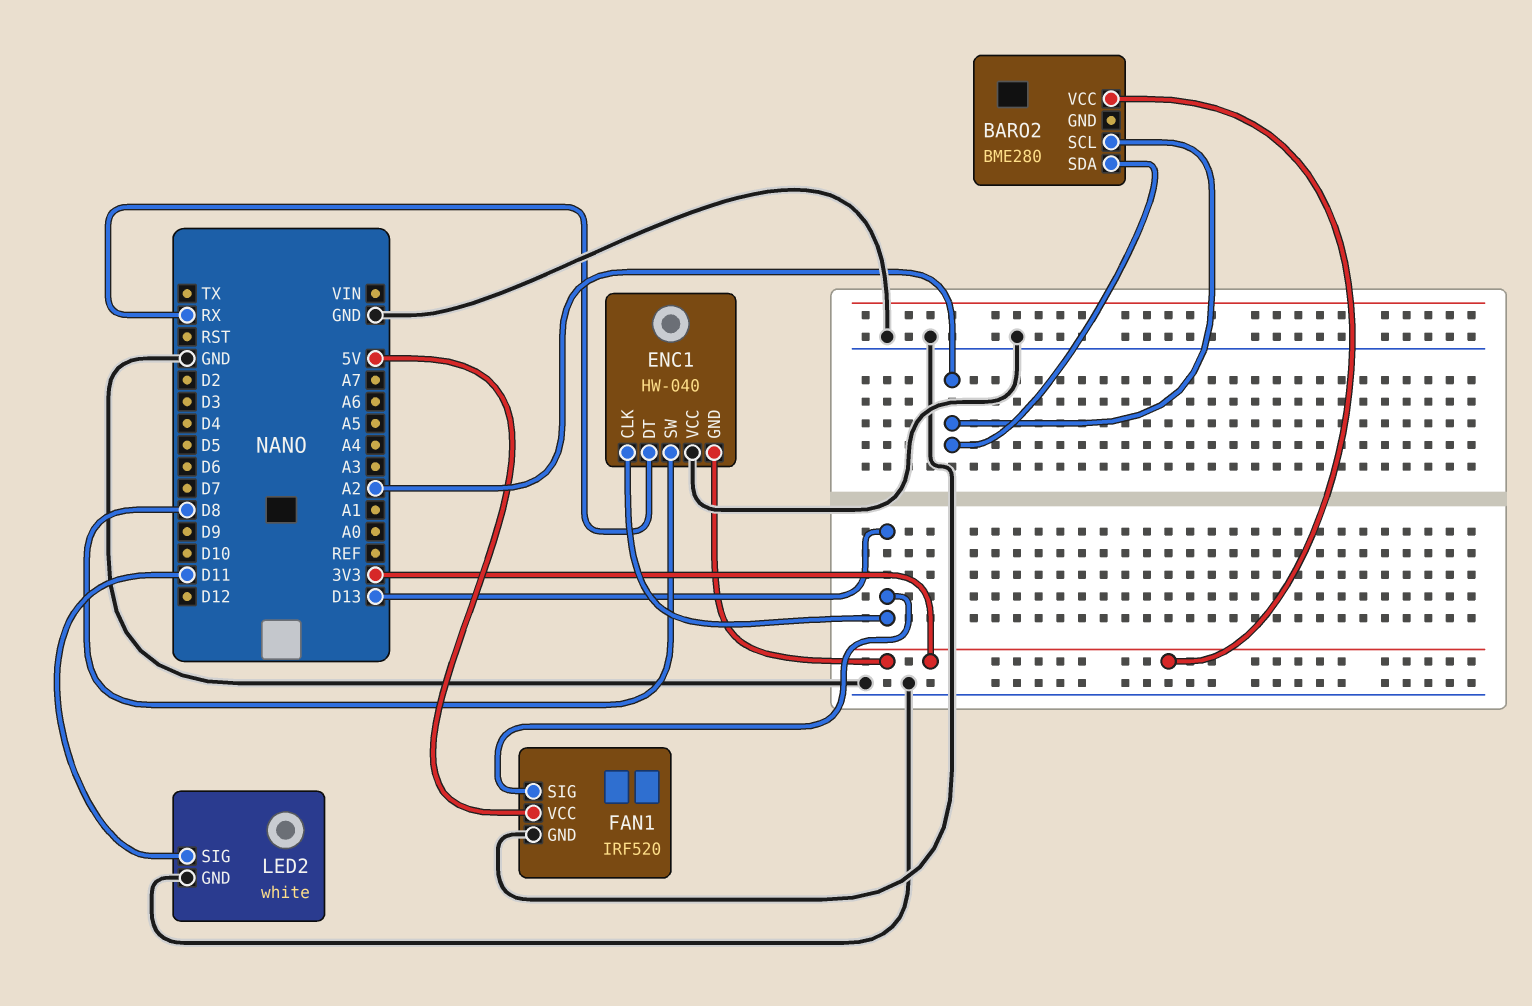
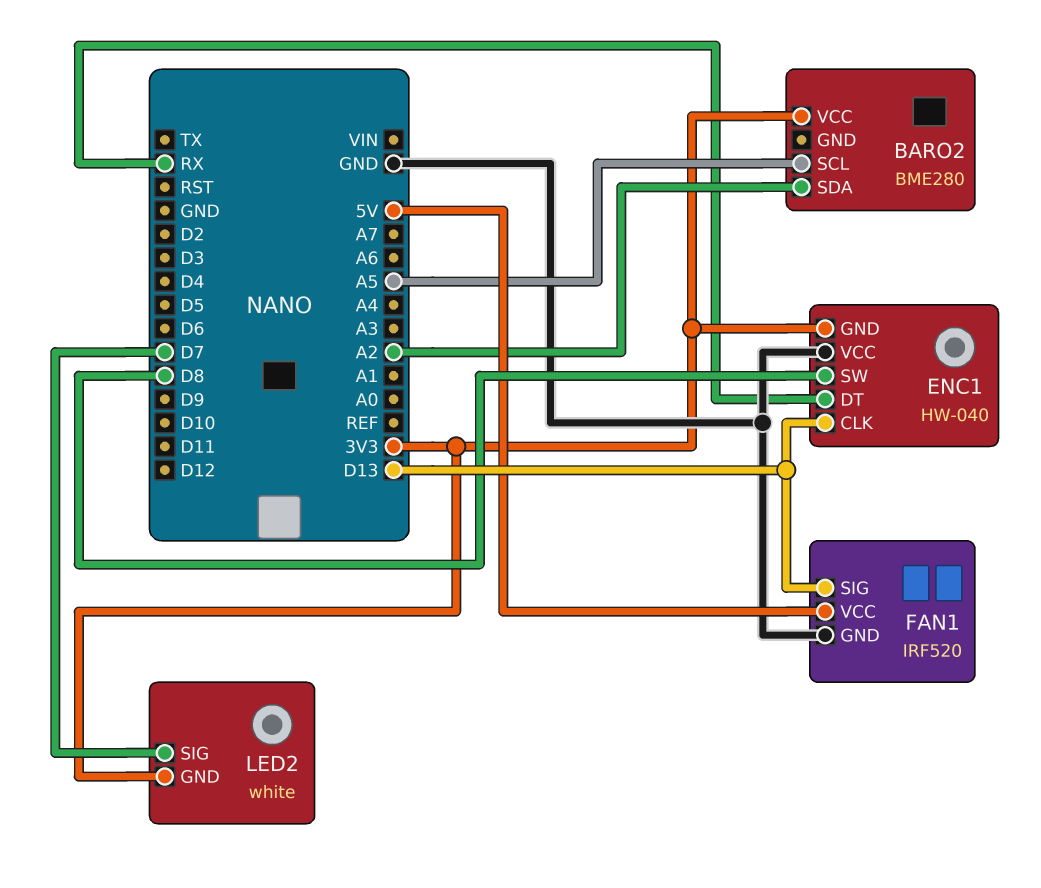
BARO2 pin SCL: A2 -> A5
LED2 pin GND: GND -> 3V3
LED2 pin SIG: D11 -> D7

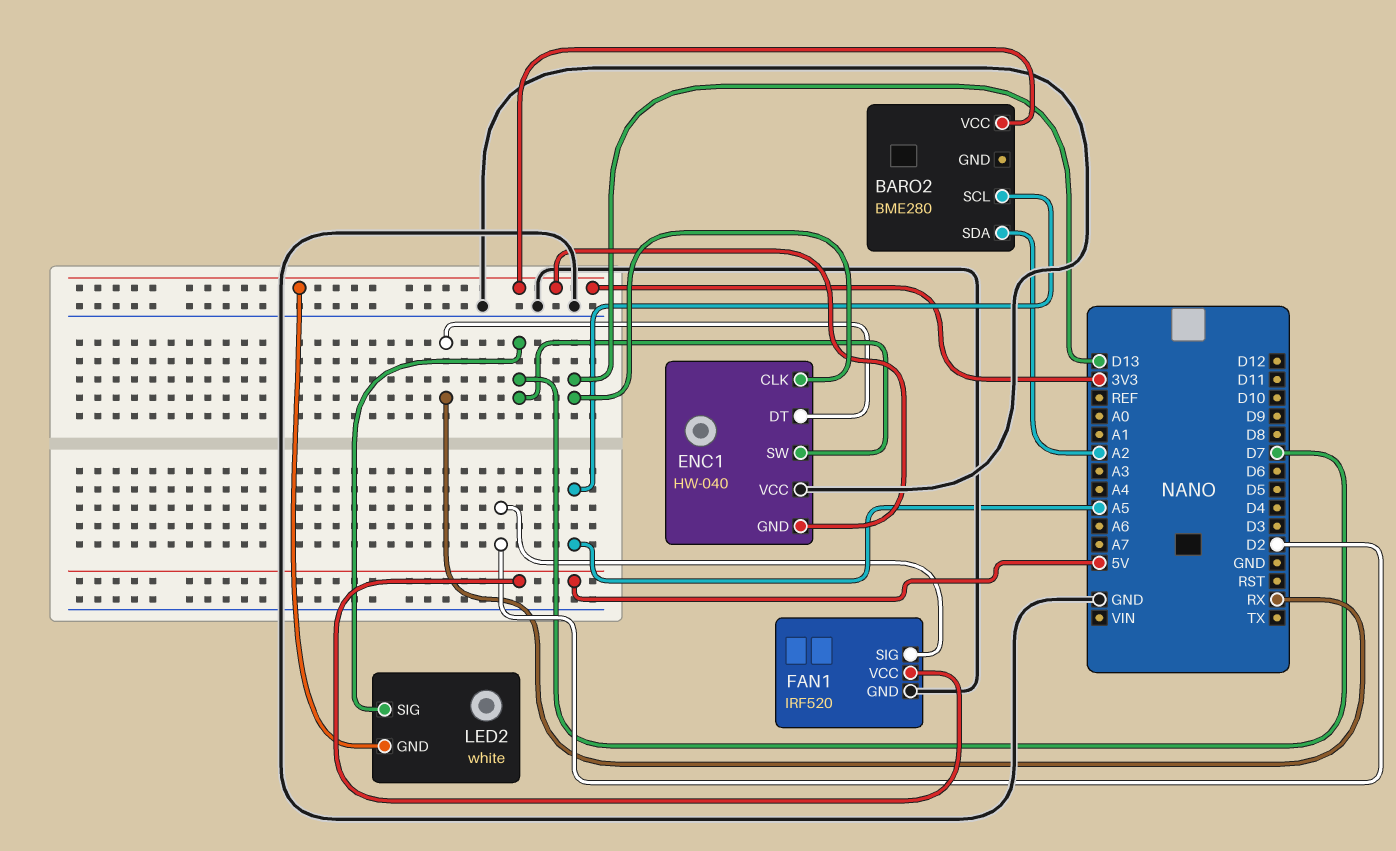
ENC1 pin SW: D8 -> D7
FAN1 pin SIG: D13 -> D2

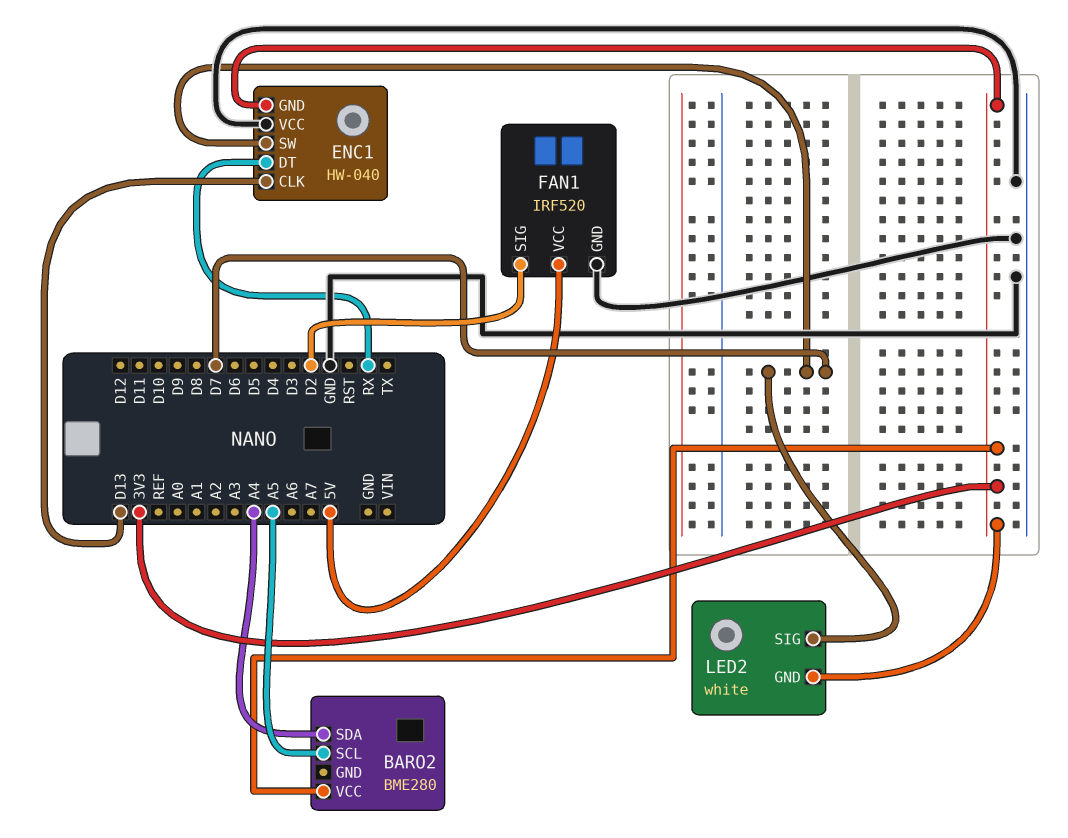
BARO2 pin SDA: A2 -> A4

